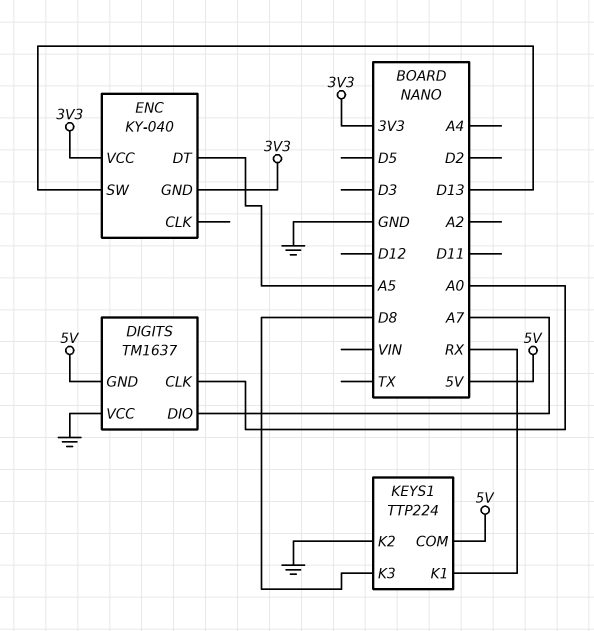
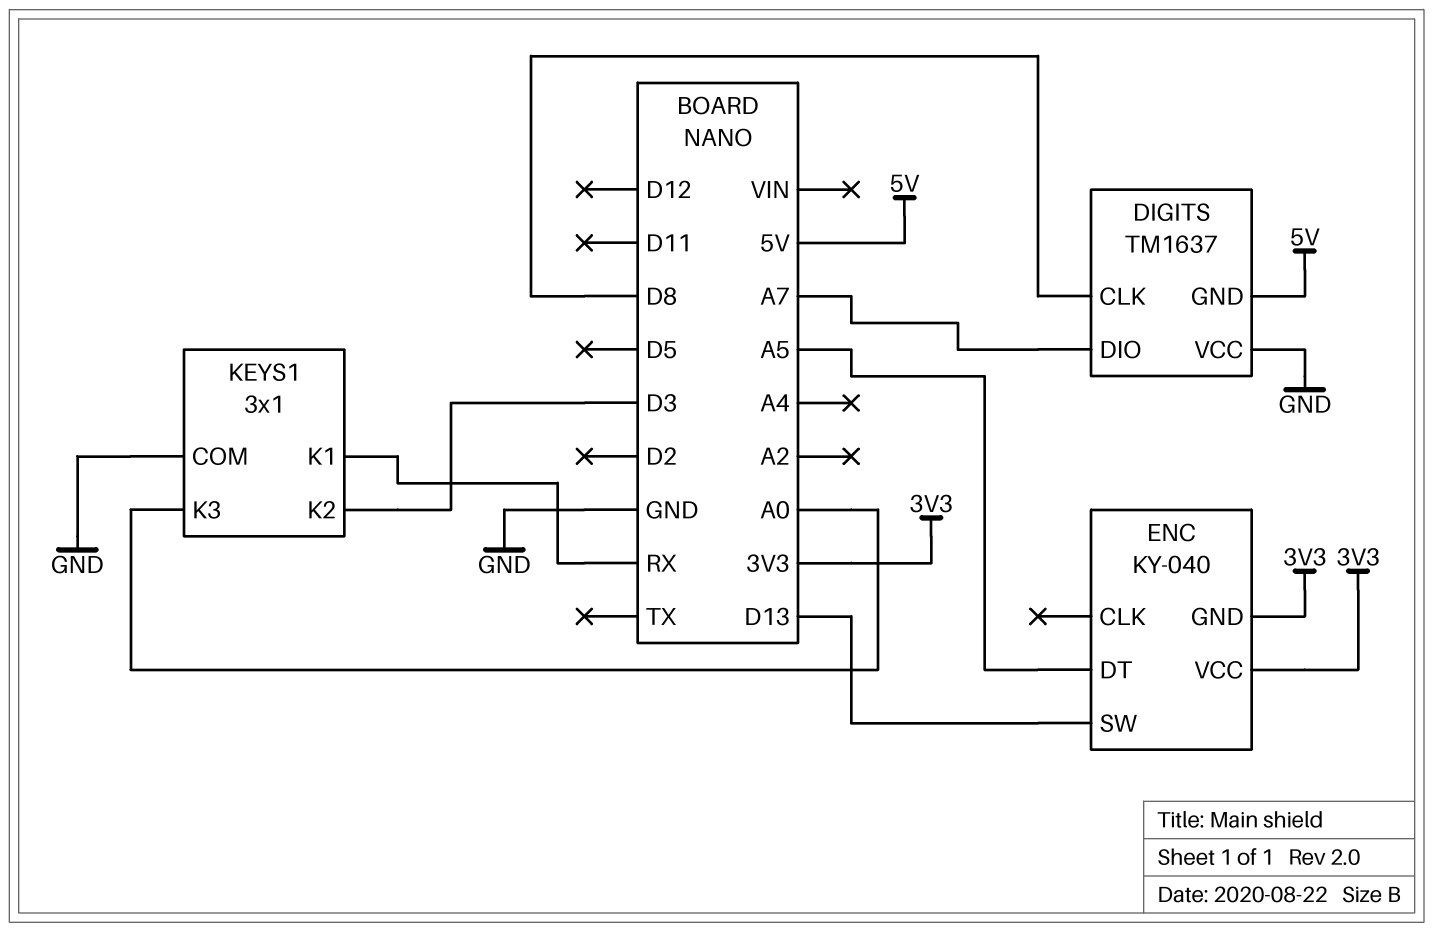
DIGITS pin CLK: A0 -> D8
KEYS1: TTP224 -> 3x1
KEYS1 pin COM: 5V -> GND
KEYS1 pin K2: GND -> D3
KEYS1 pin K3: D8 -> A0

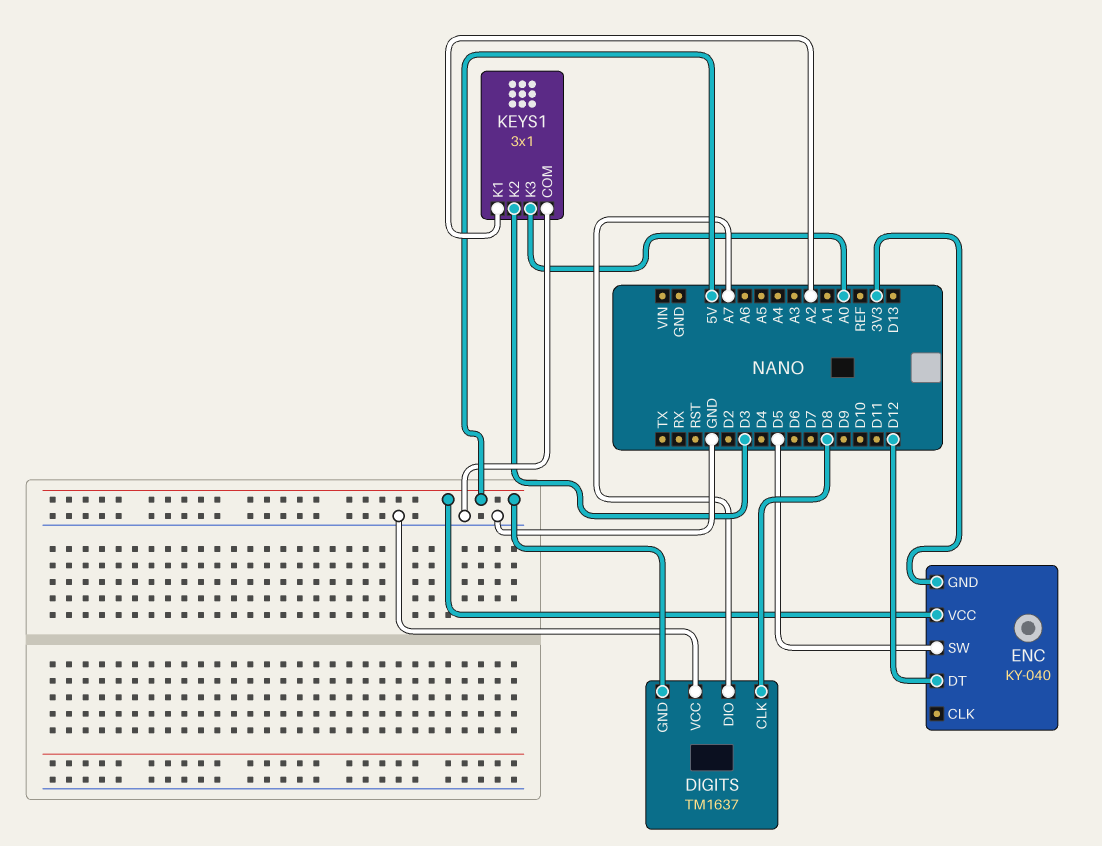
ENC pin DT: A5 -> D12
ENC pin SW: D13 -> D5
ENC pin VCC: 3V3 -> 5V
KEYS1 pin K1: RX -> A2

